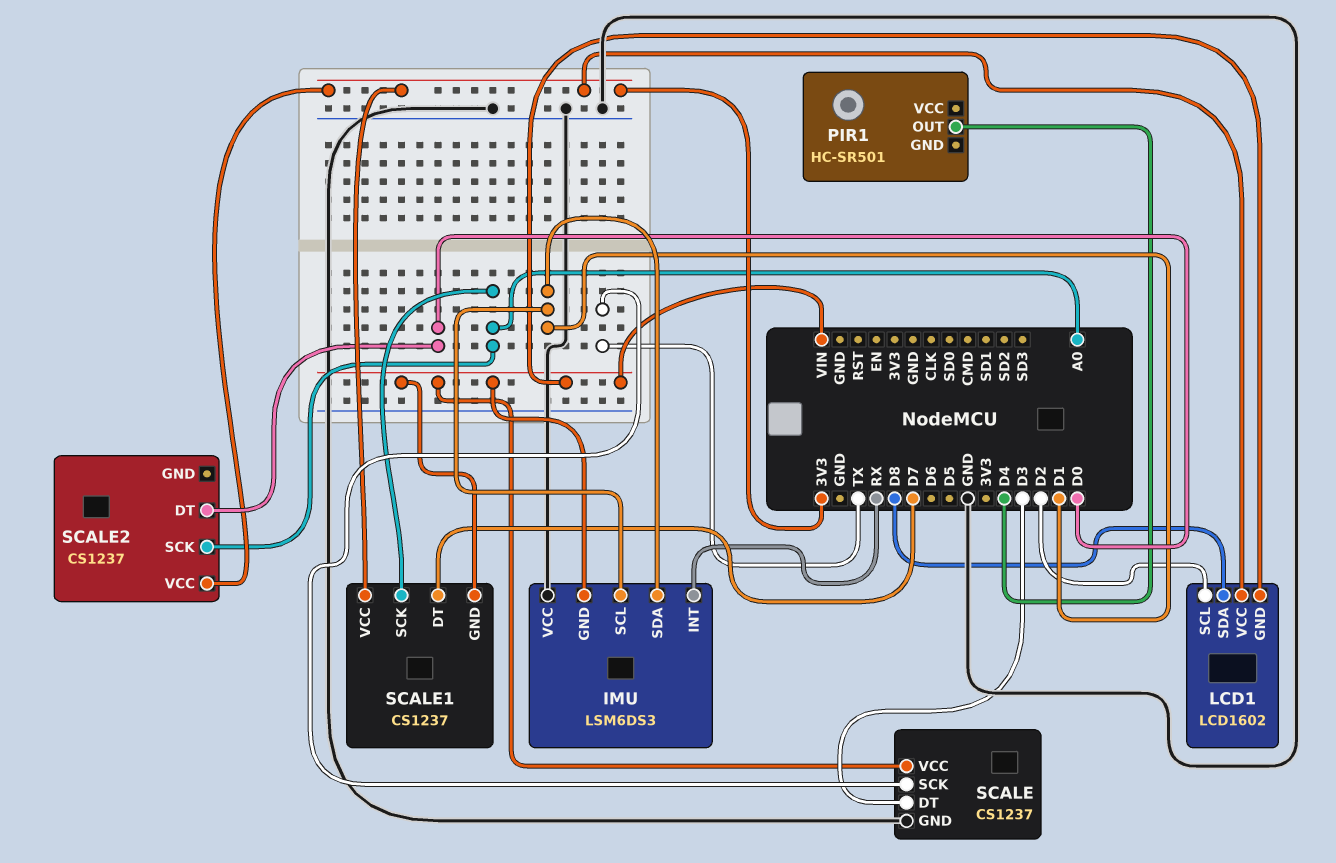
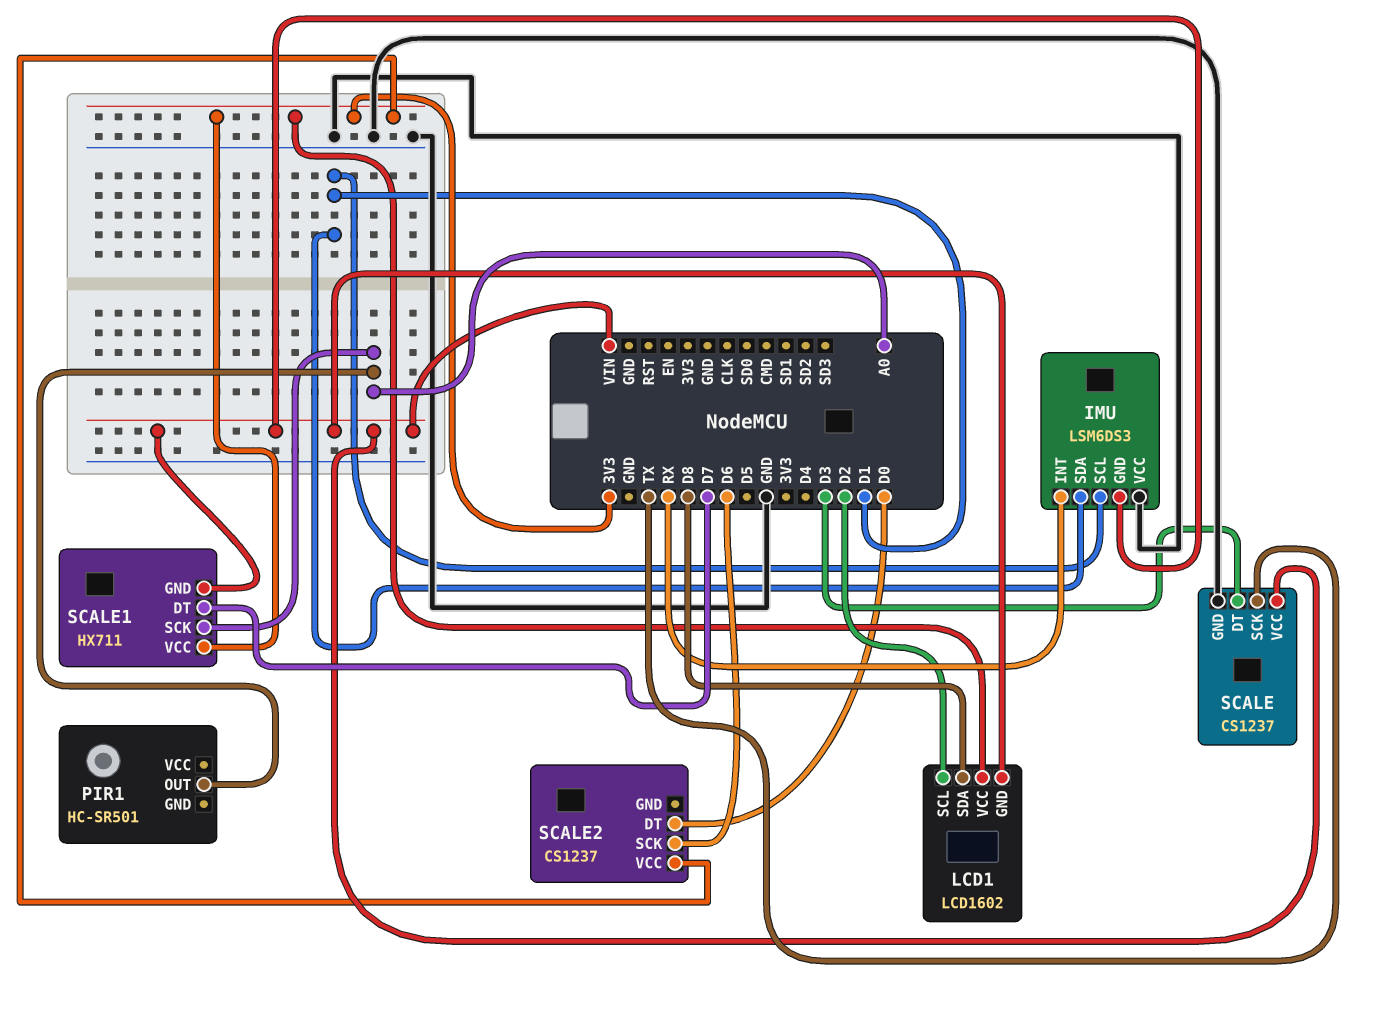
PIR1 pin OUT: D4 -> A0
SCALE1: CS1237 -> HX711
SCALE2 pin SCK: A0 -> D6

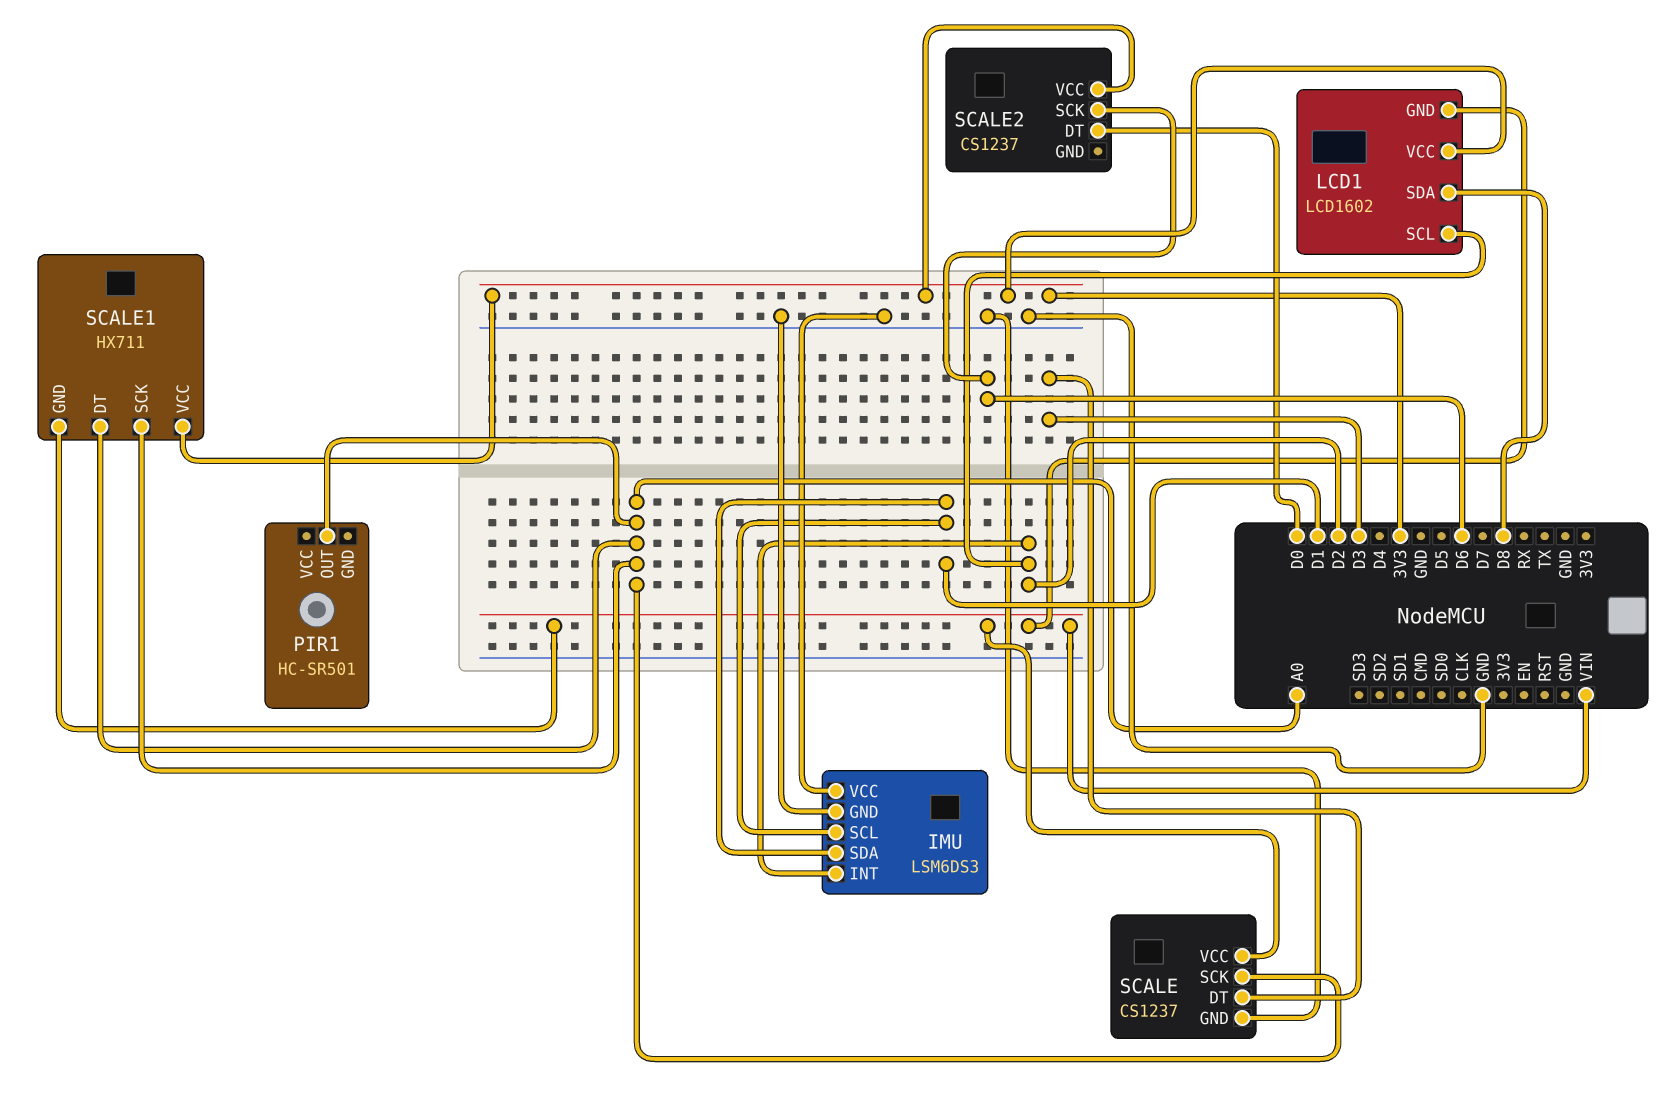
IMU pin GND: VIN -> GND
IMU pin INT: RX -> D2
SCALE pin SCK: TX -> A0
SCALE1 pin DT: D7 -> A0

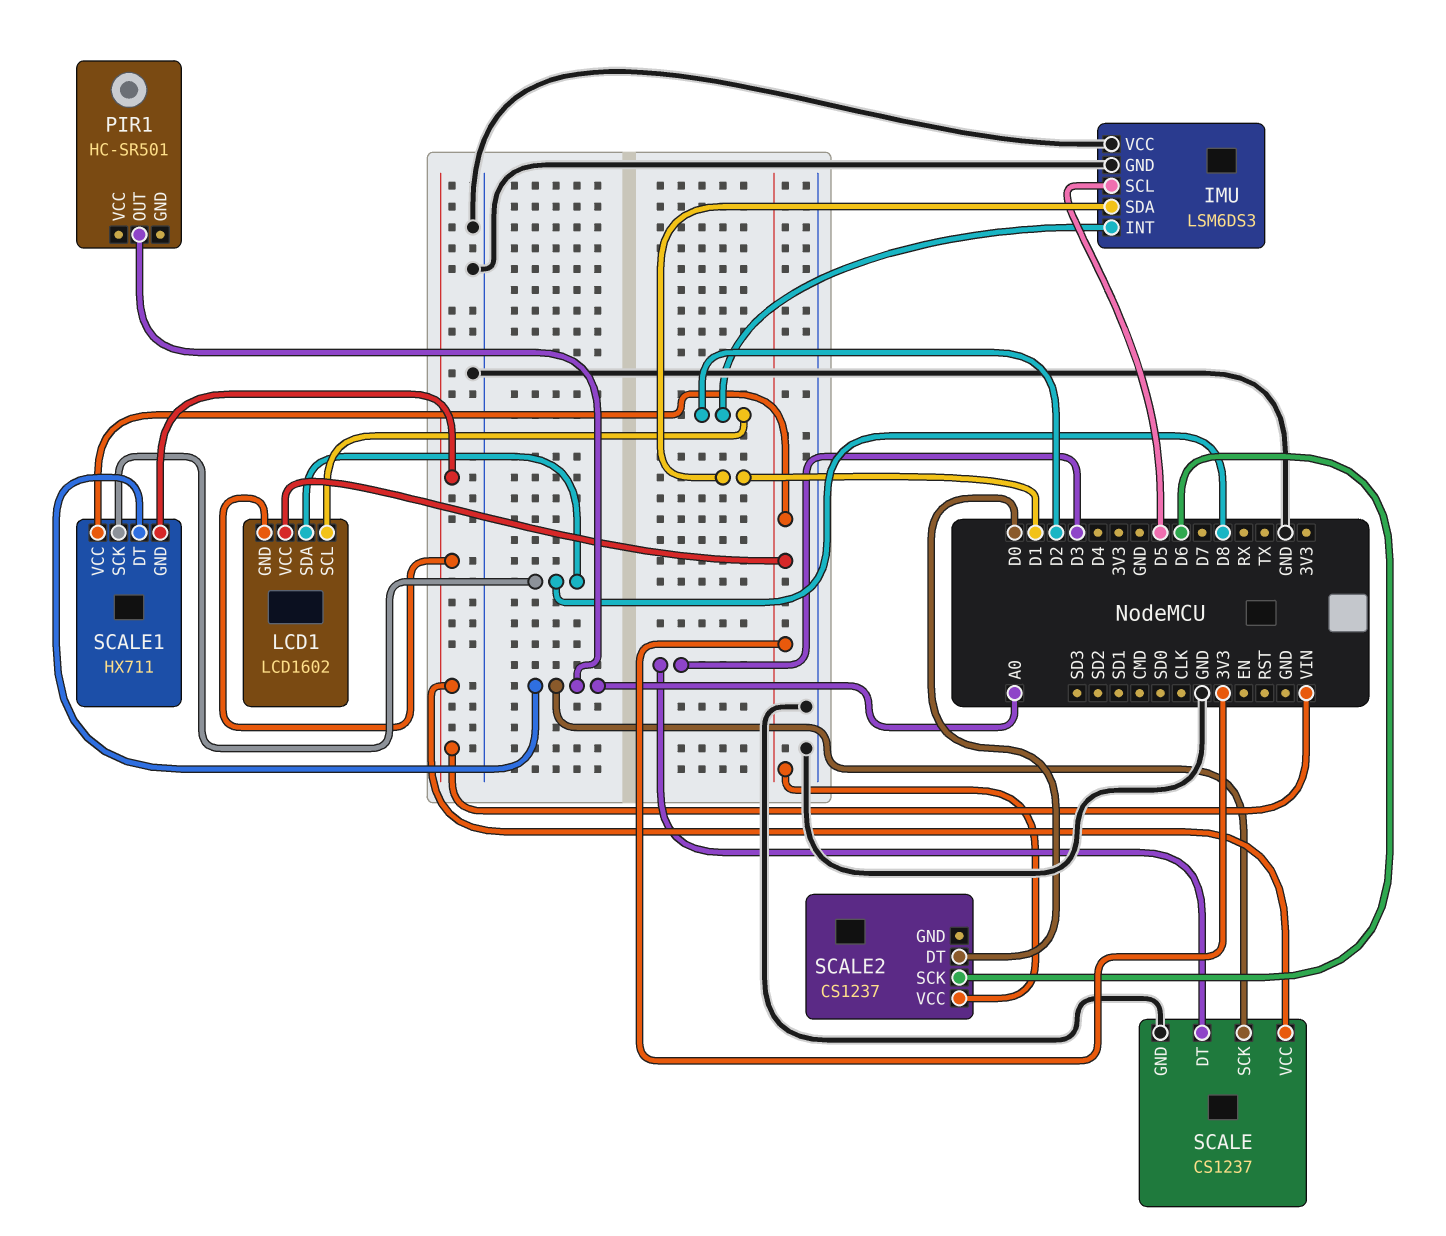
IMU pin SCL: D1 -> D5
SCALE1 pin SCK: A0 -> D8

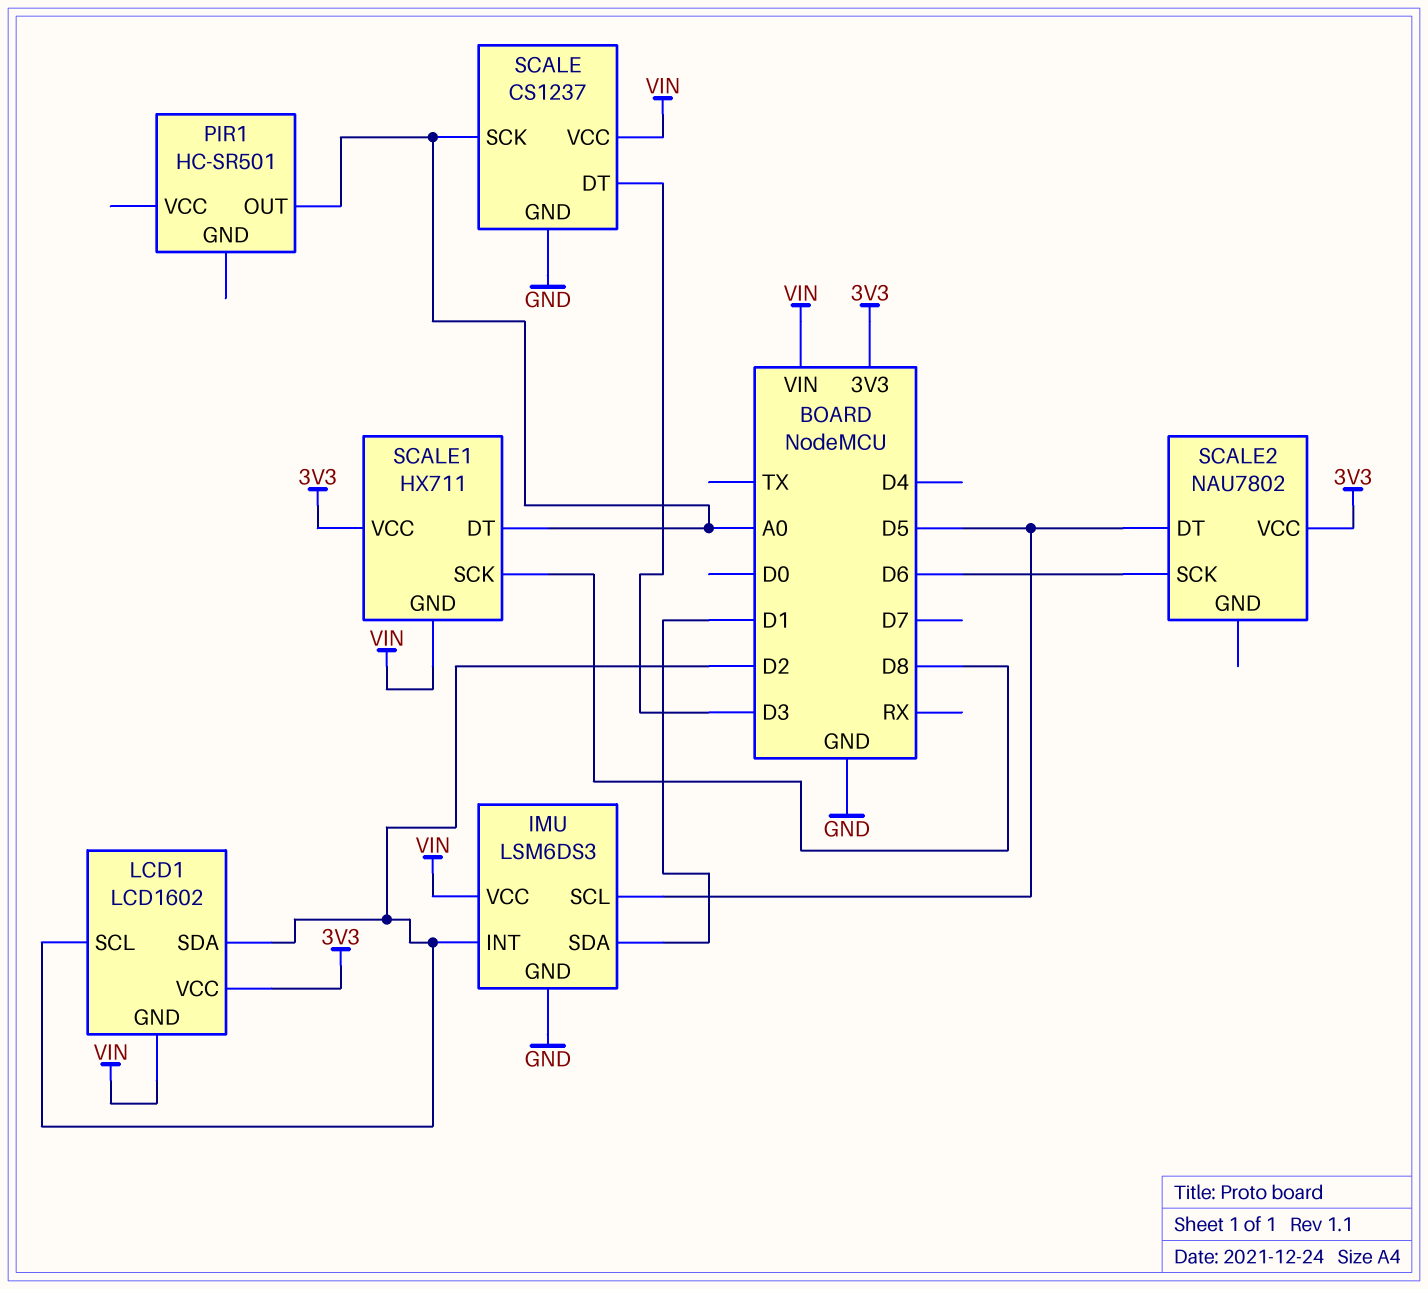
IMU pin VCC: GND -> VIN
LCD1 pin SDA: D8 -> D2
SCALE2: CS1237 -> NAU7802
SCALE2 pin DT: D0 -> D5

